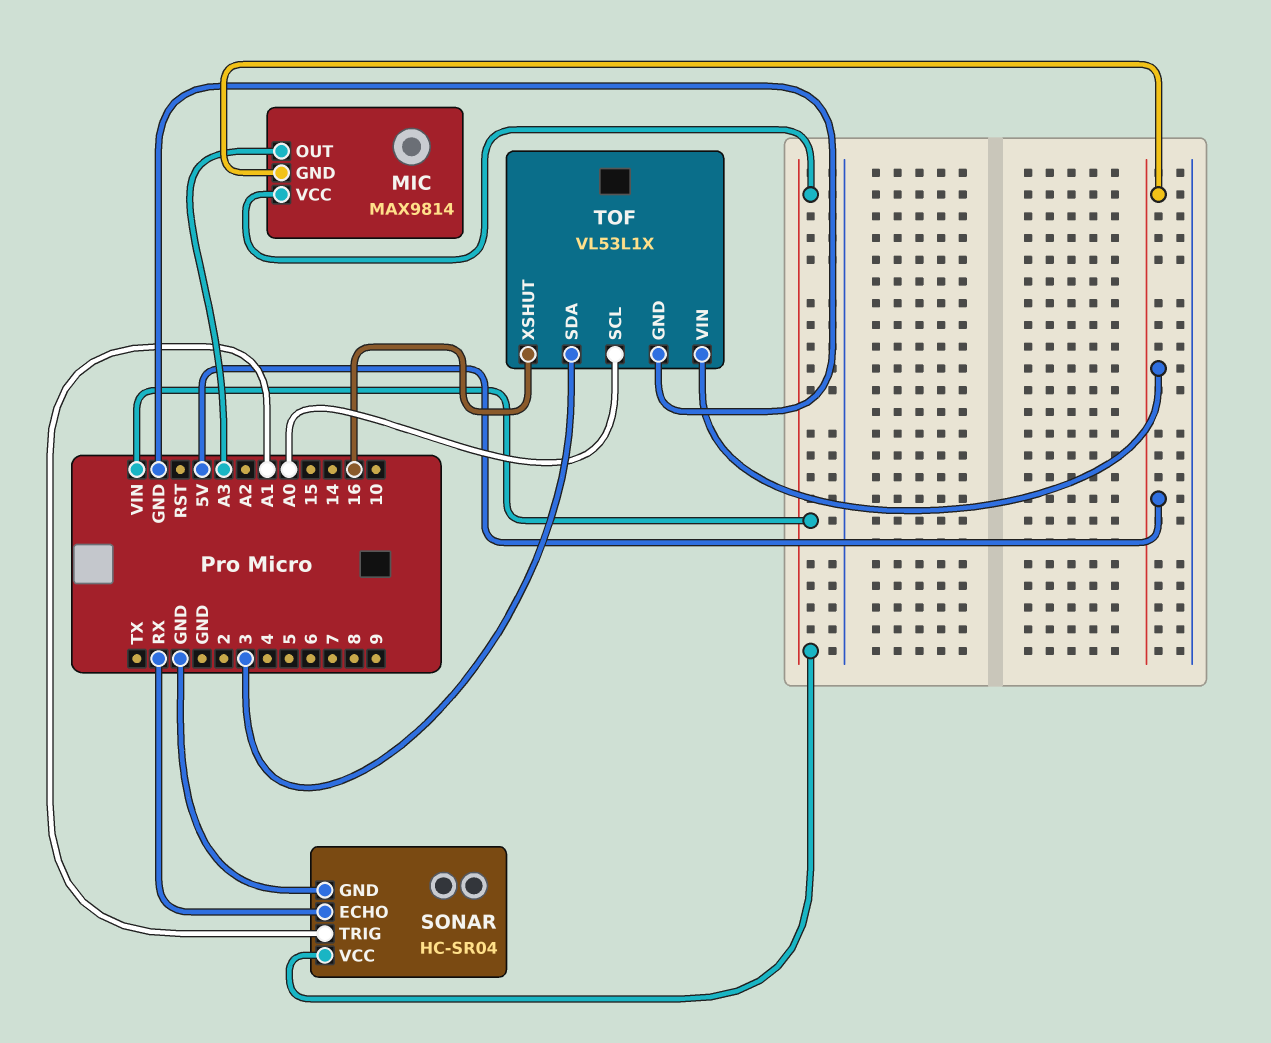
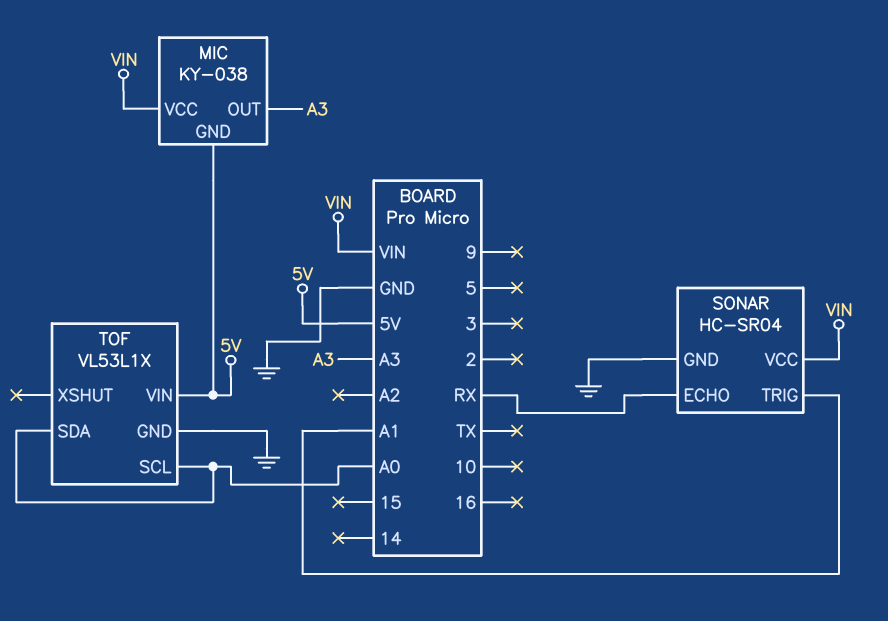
MIC: MAX9814 -> KY-038
TOF pin SDA: 3 -> A0
TOF pin XSHUT: 16 -> none

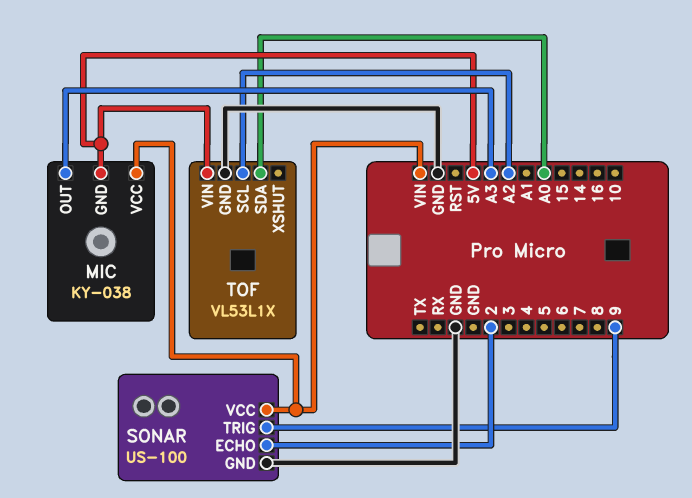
SONAR: HC-SR04 -> US-100
SONAR pin ECHO: RX -> 2
SONAR pin TRIG: A1 -> 9
TOF pin SCL: A0 -> A2

